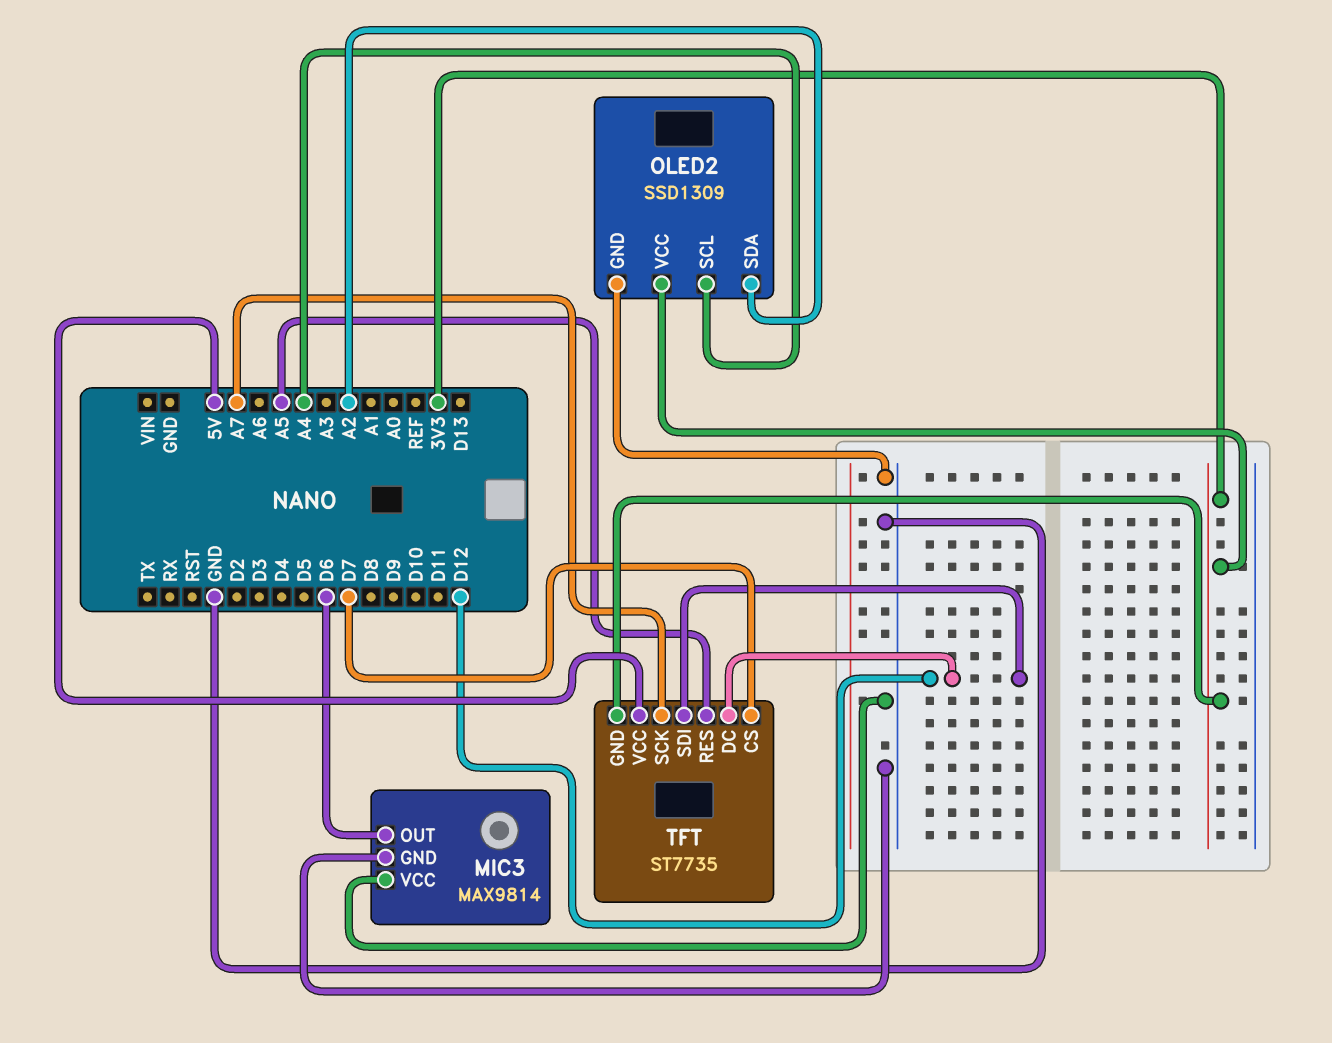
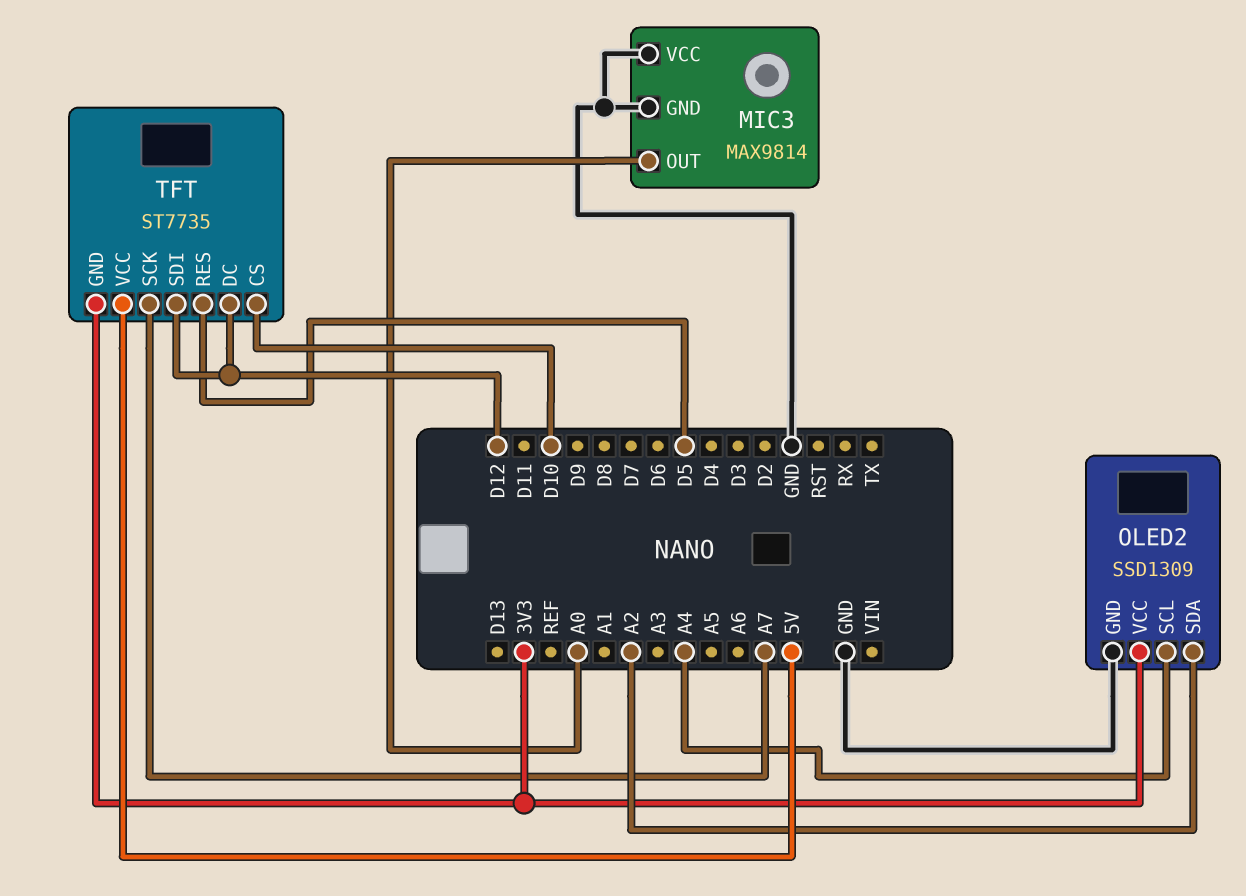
MIC3 pin OUT: D6 -> A0
TFT pin CS: D7 -> D10
TFT pin RES: A5 -> D5

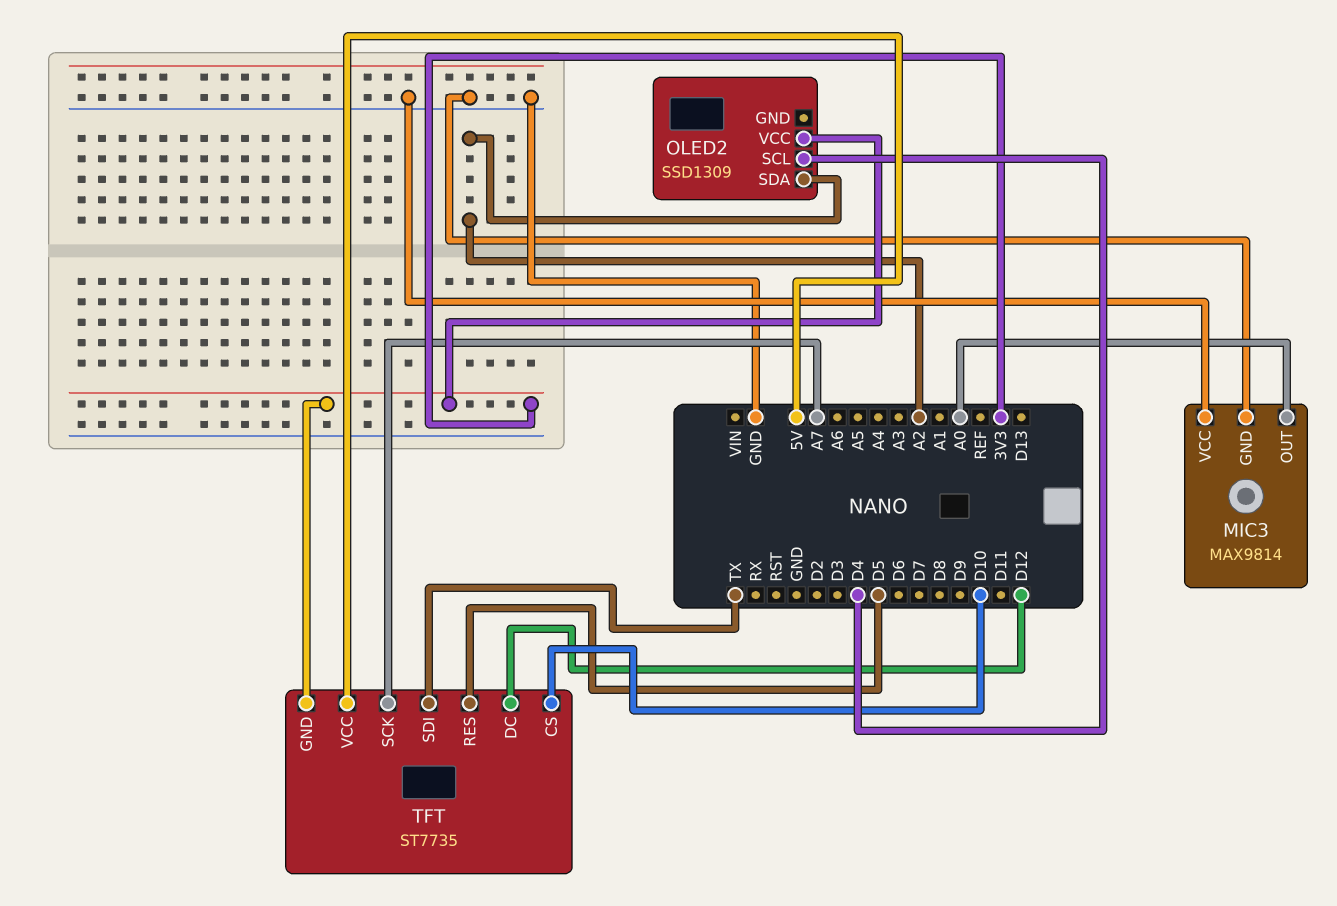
OLED2 pin GND: GND -> none
OLED2 pin SCL: A4 -> D4
TFT pin SDI: D12 -> TX

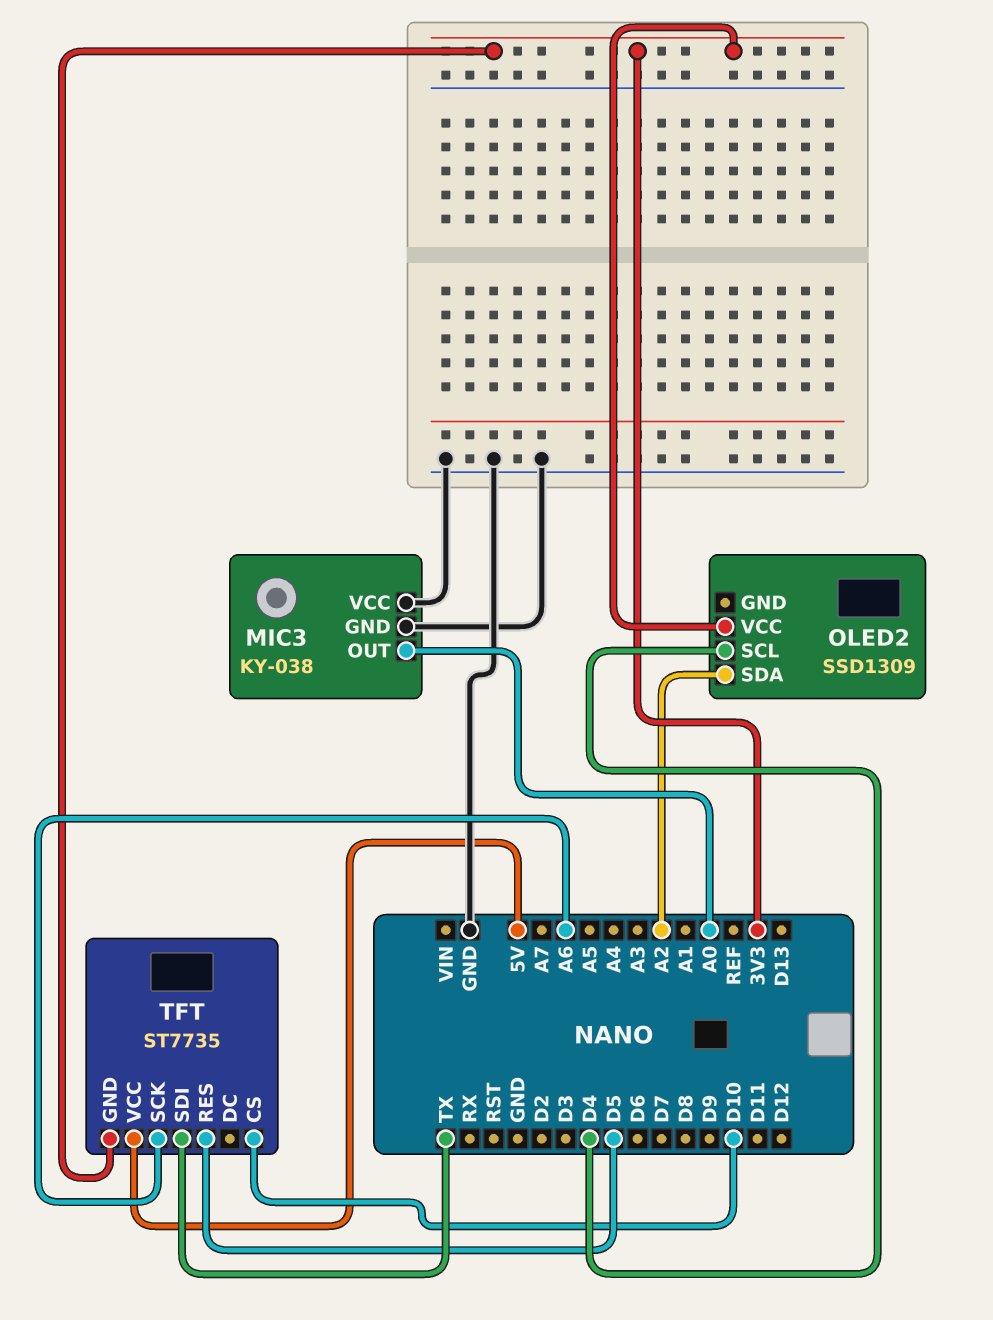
MIC3: MAX9814 -> KY-038
TFT pin DC: D12 -> none
TFT pin SCK: A7 -> A6

